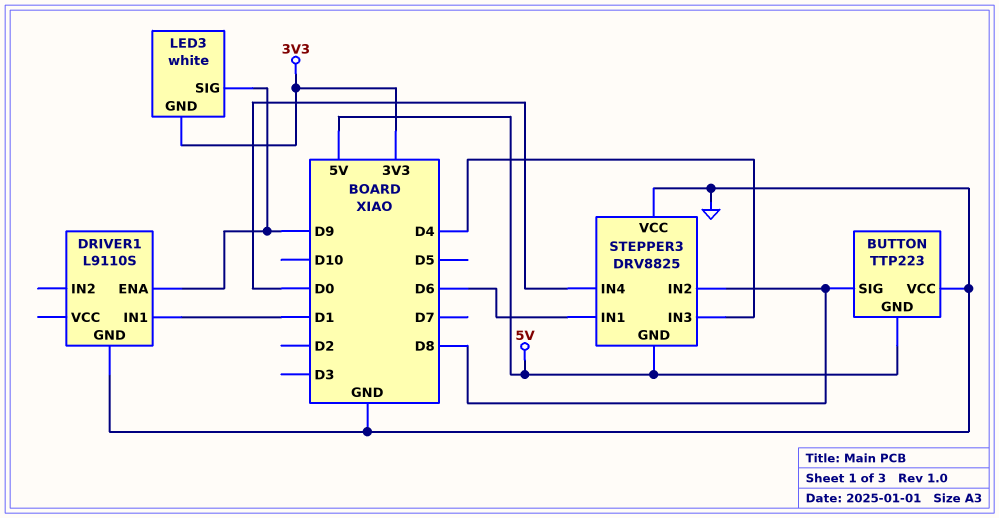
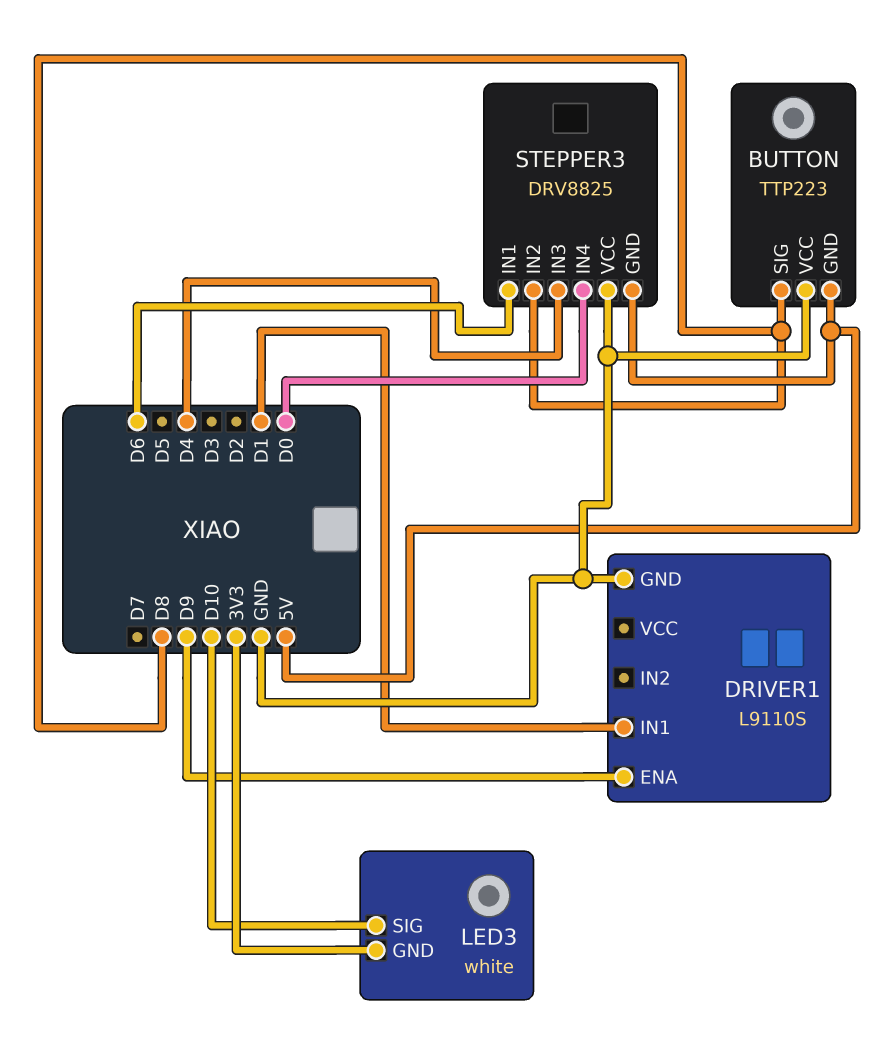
LED3 pin SIG: D9 -> D10

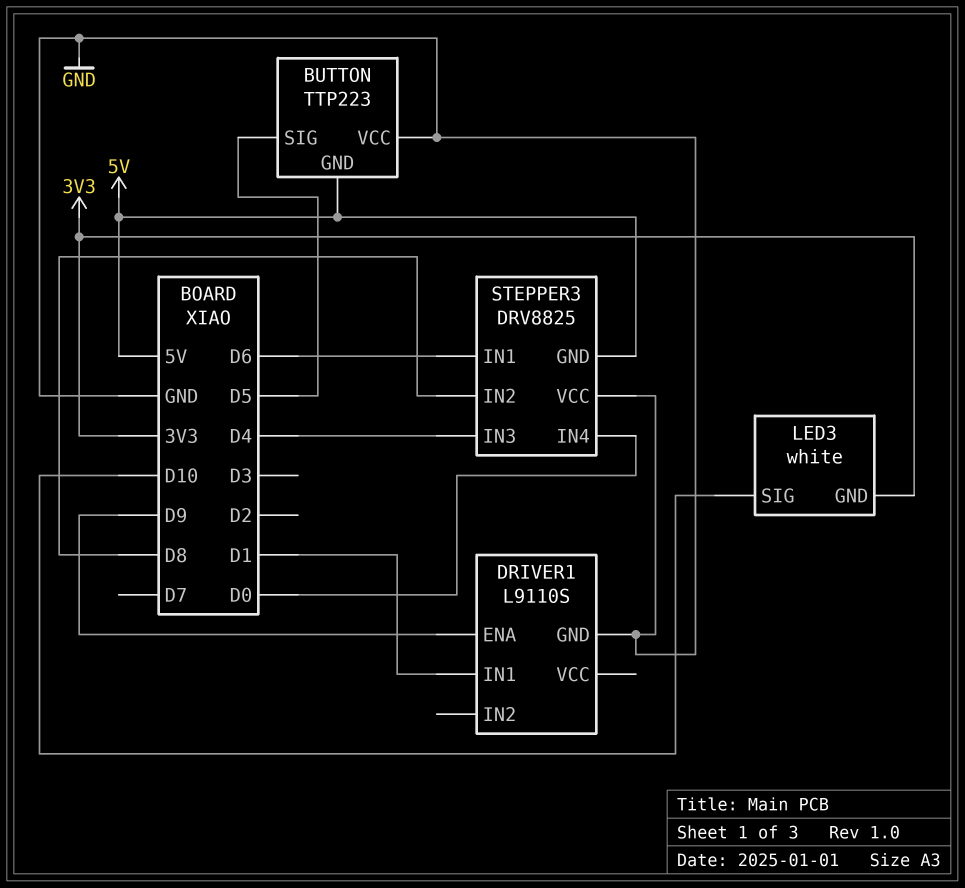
BUTTON pin SIG: D8 -> D5

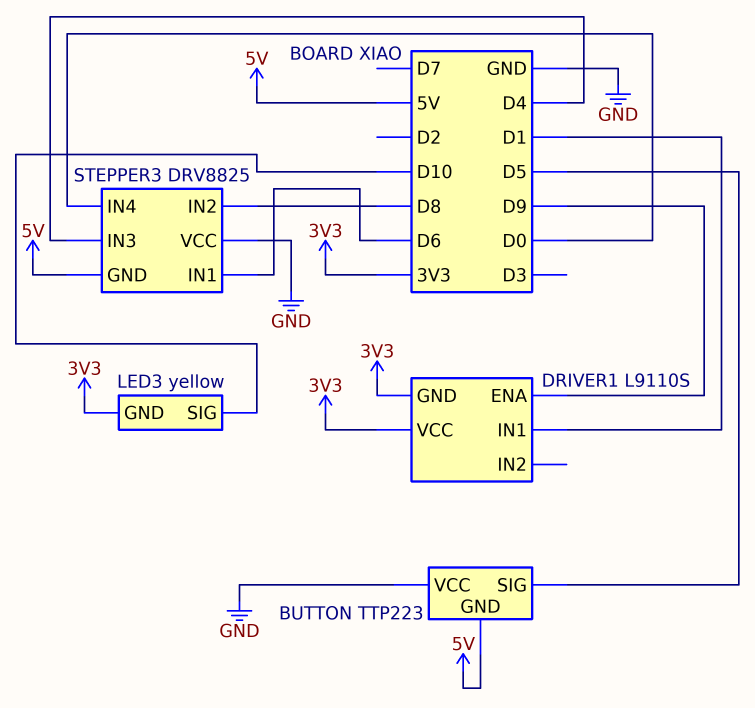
DRIVER1 pin GND: GND -> 3V3
DRIVER1 pin VCC: none -> 3V3
LED3: white -> yellow

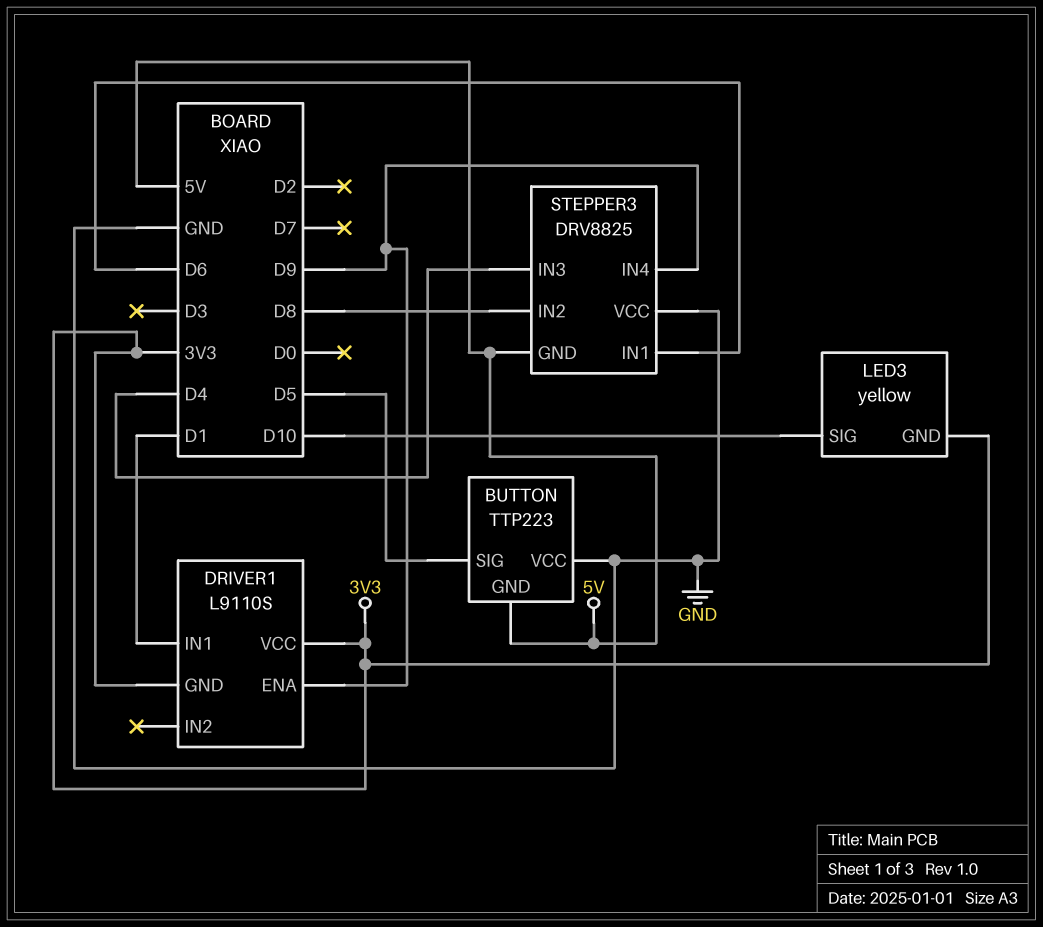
STEPPER3 pin IN4: D0 -> D9

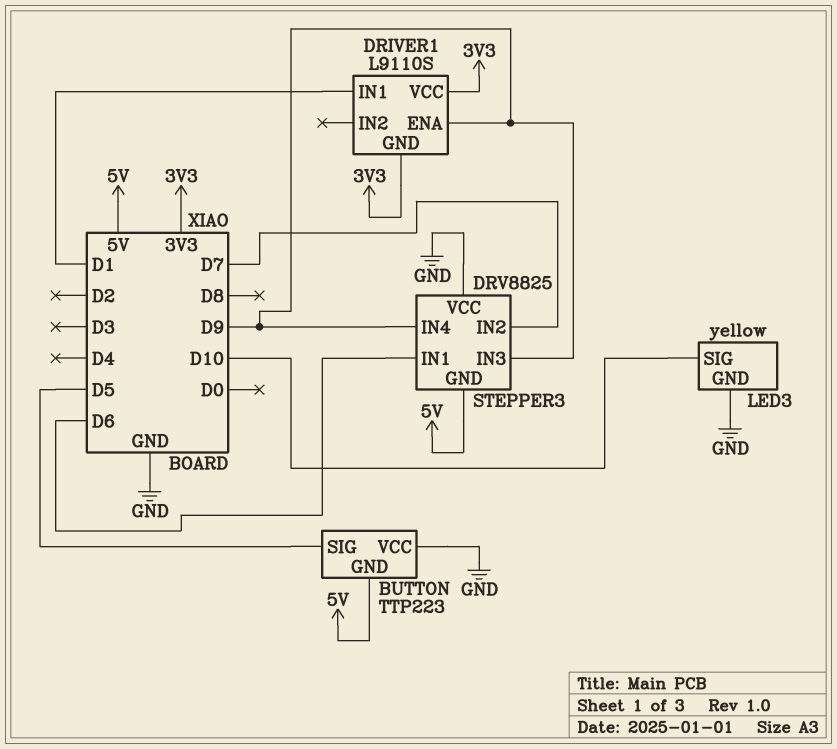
LED3 pin GND: 3V3 -> GND
STEPPER3 pin IN2: D8 -> D7
STEPPER3 pin IN3: D4 -> D9

